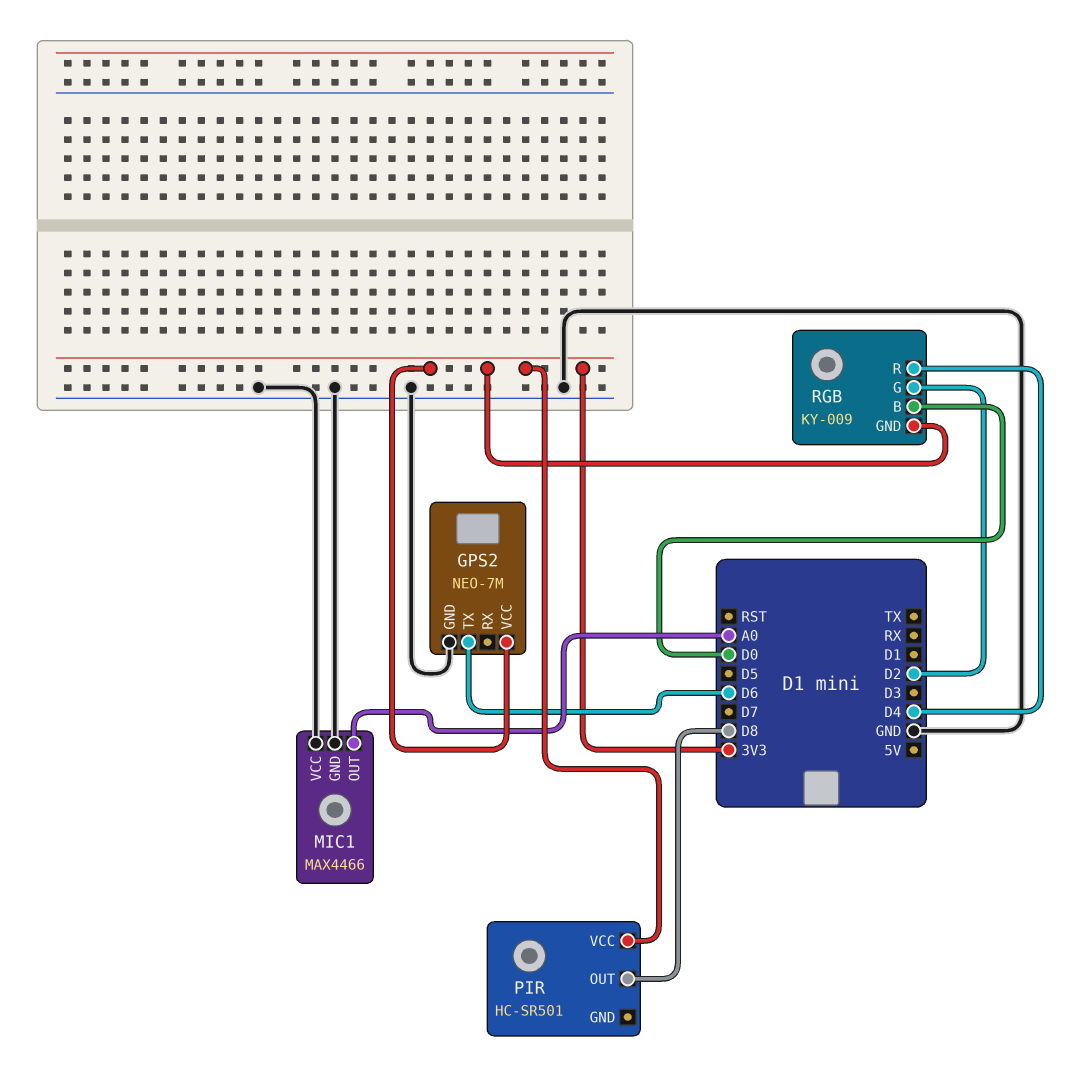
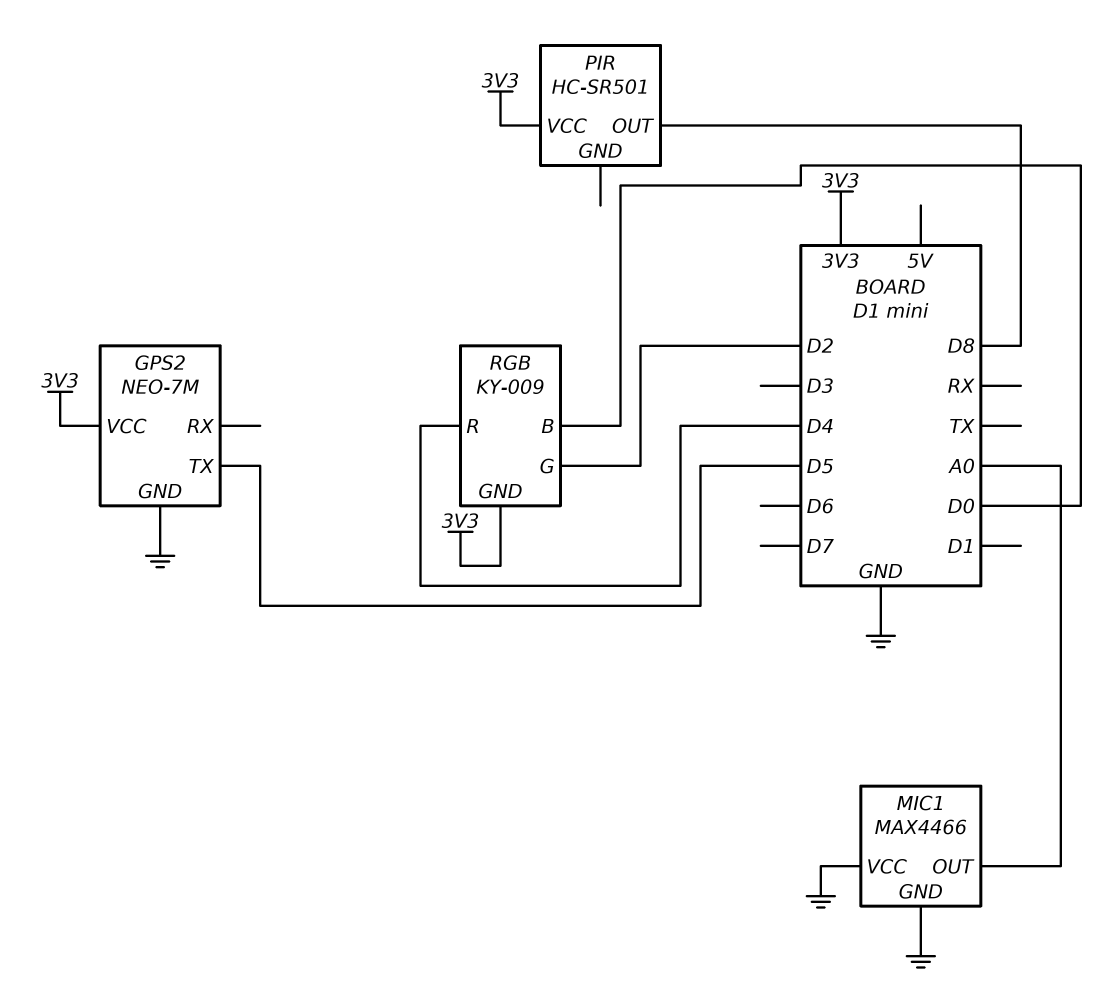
GPS2 pin TX: D6 -> D5

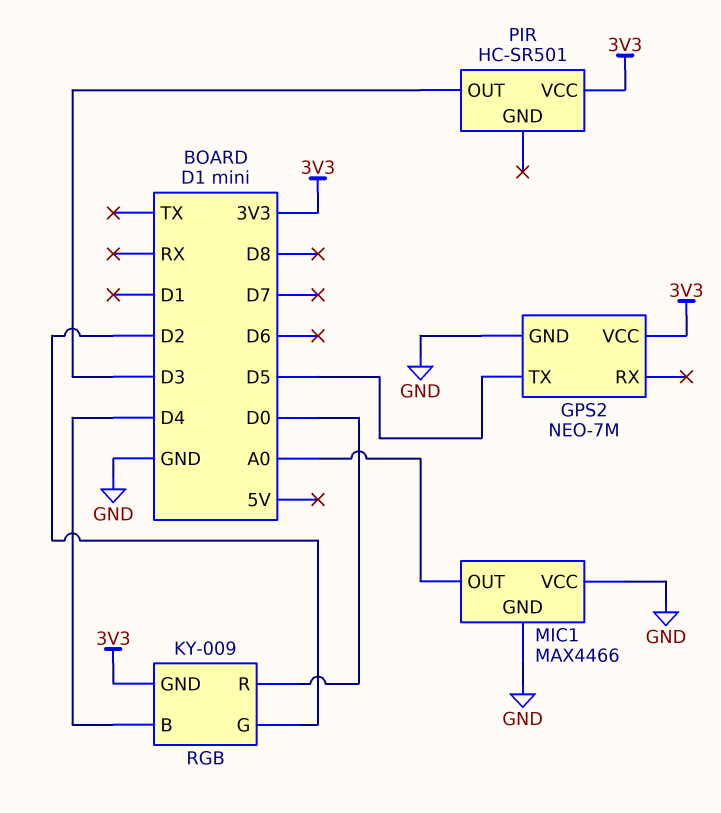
PIR pin OUT: D8 -> D3
RGB pin B: D0 -> D4
RGB pin R: D4 -> D0

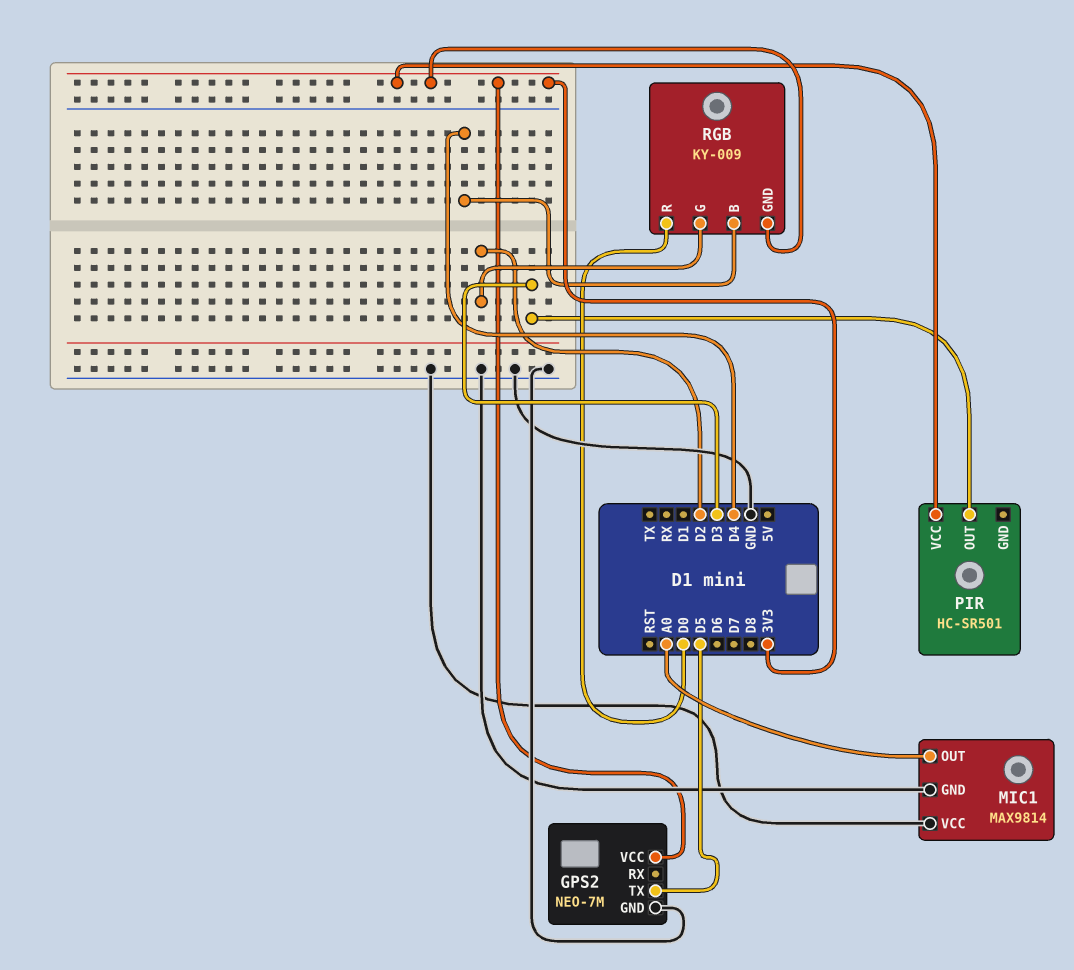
MIC1: MAX4466 -> MAX9814

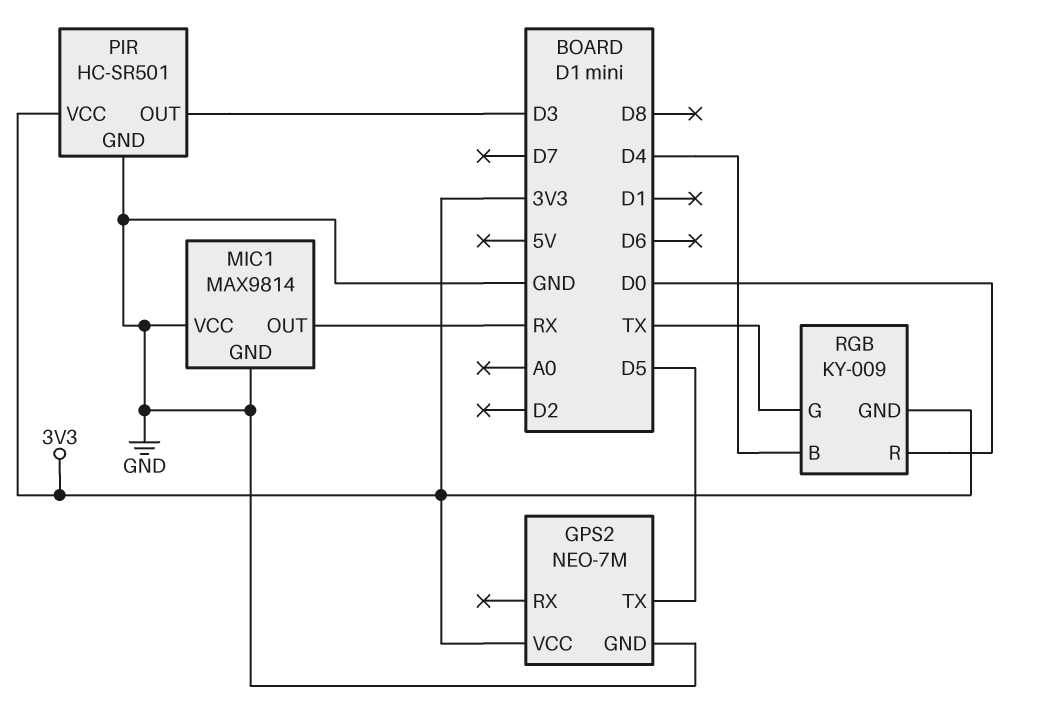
MIC1 pin OUT: A0 -> RX
PIR pin GND: none -> GND
RGB pin G: D2 -> TX

